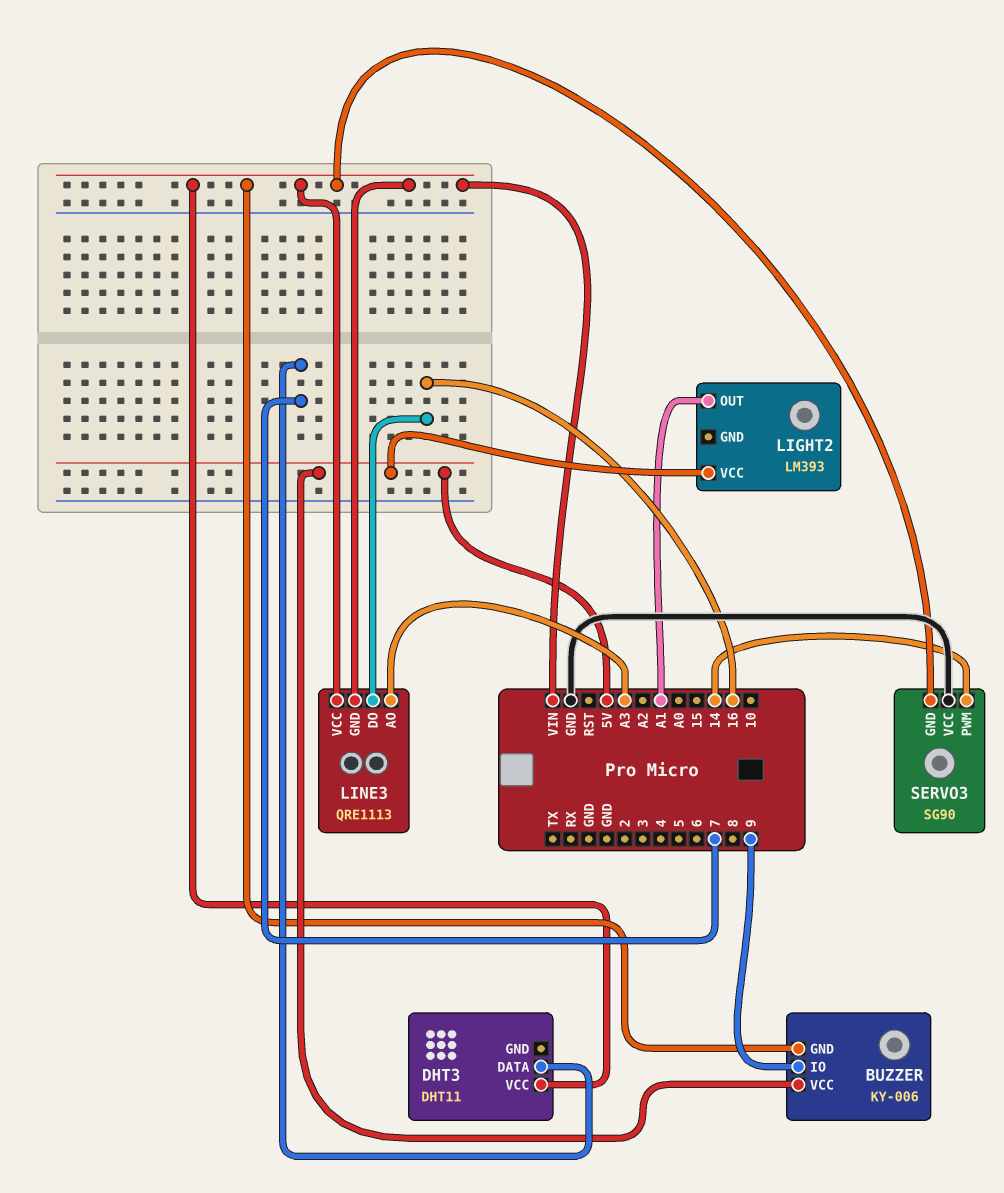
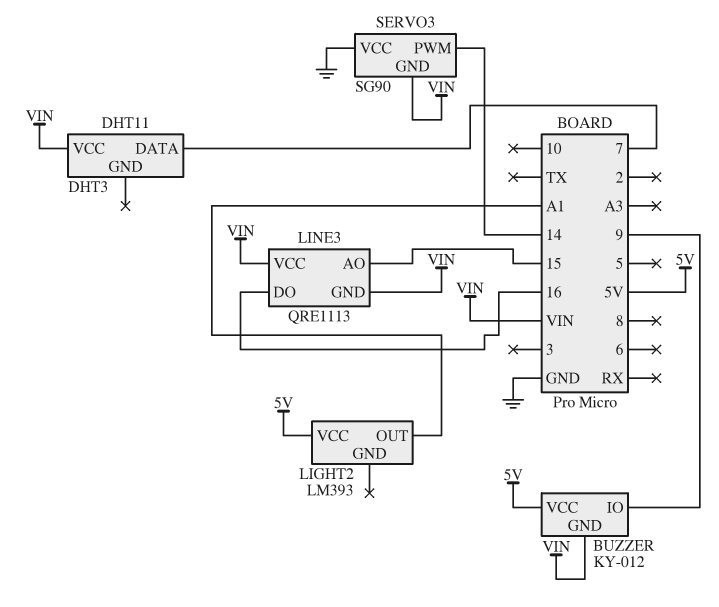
BUZZER: KY-006 -> KY-012
LINE3 pin AO: A3 -> 15

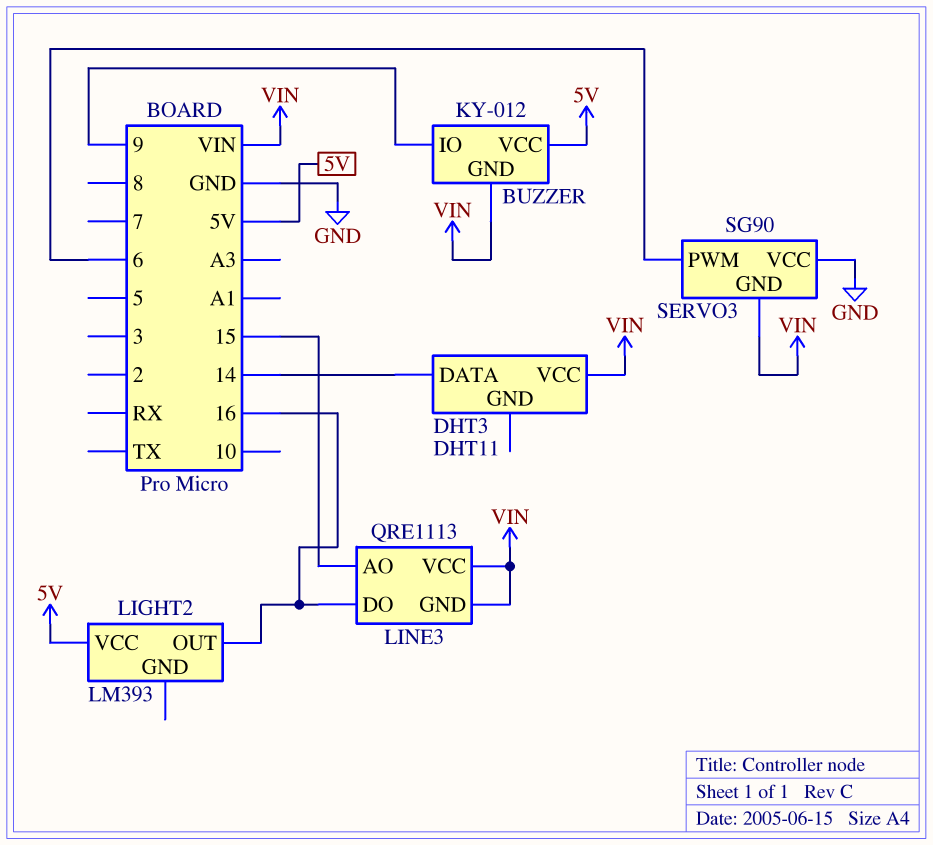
DHT3 pin DATA: 7 -> 14
LIGHT2 pin OUT: A1 -> 16
SERVO3 pin PWM: 14 -> 6

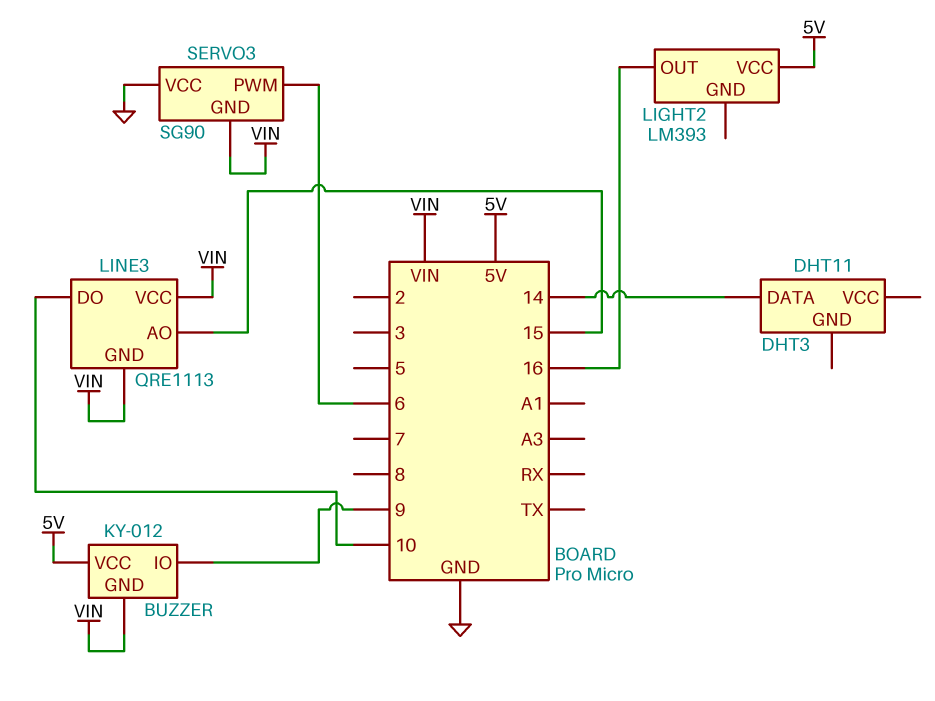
DHT3 pin VCC: VIN -> none
LINE3 pin DO: 16 -> 10

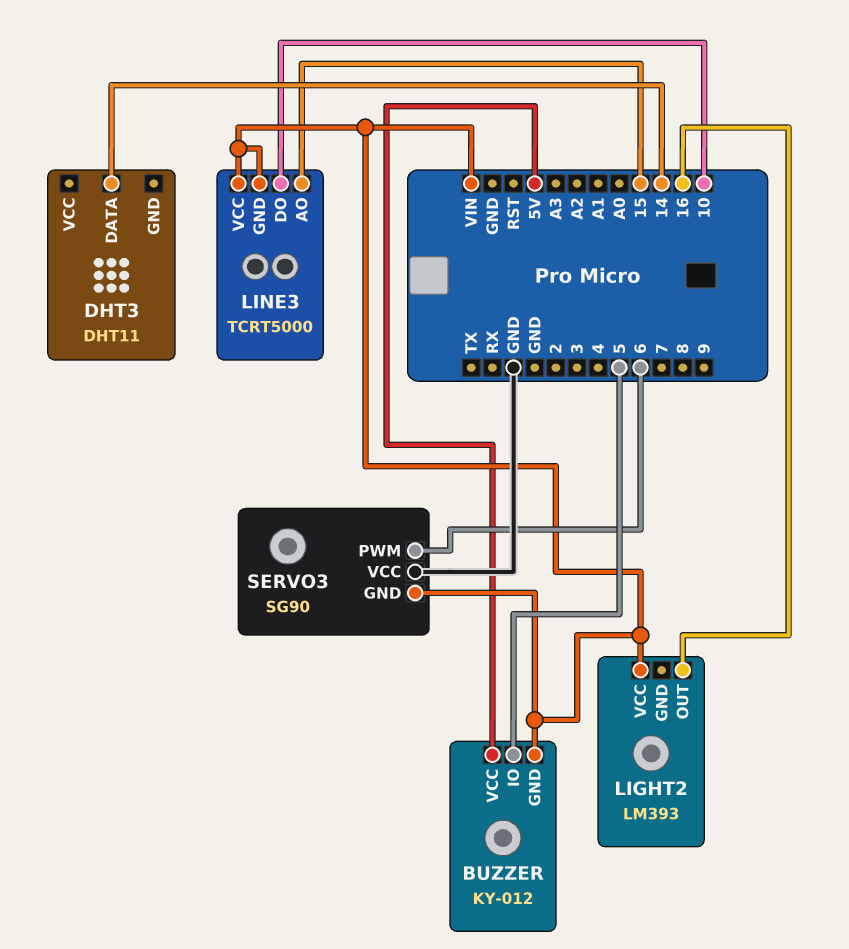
BUZZER pin IO: 9 -> 5
LIGHT2 pin VCC: 5V -> VIN
LINE3: QRE1113 -> TCRT5000

